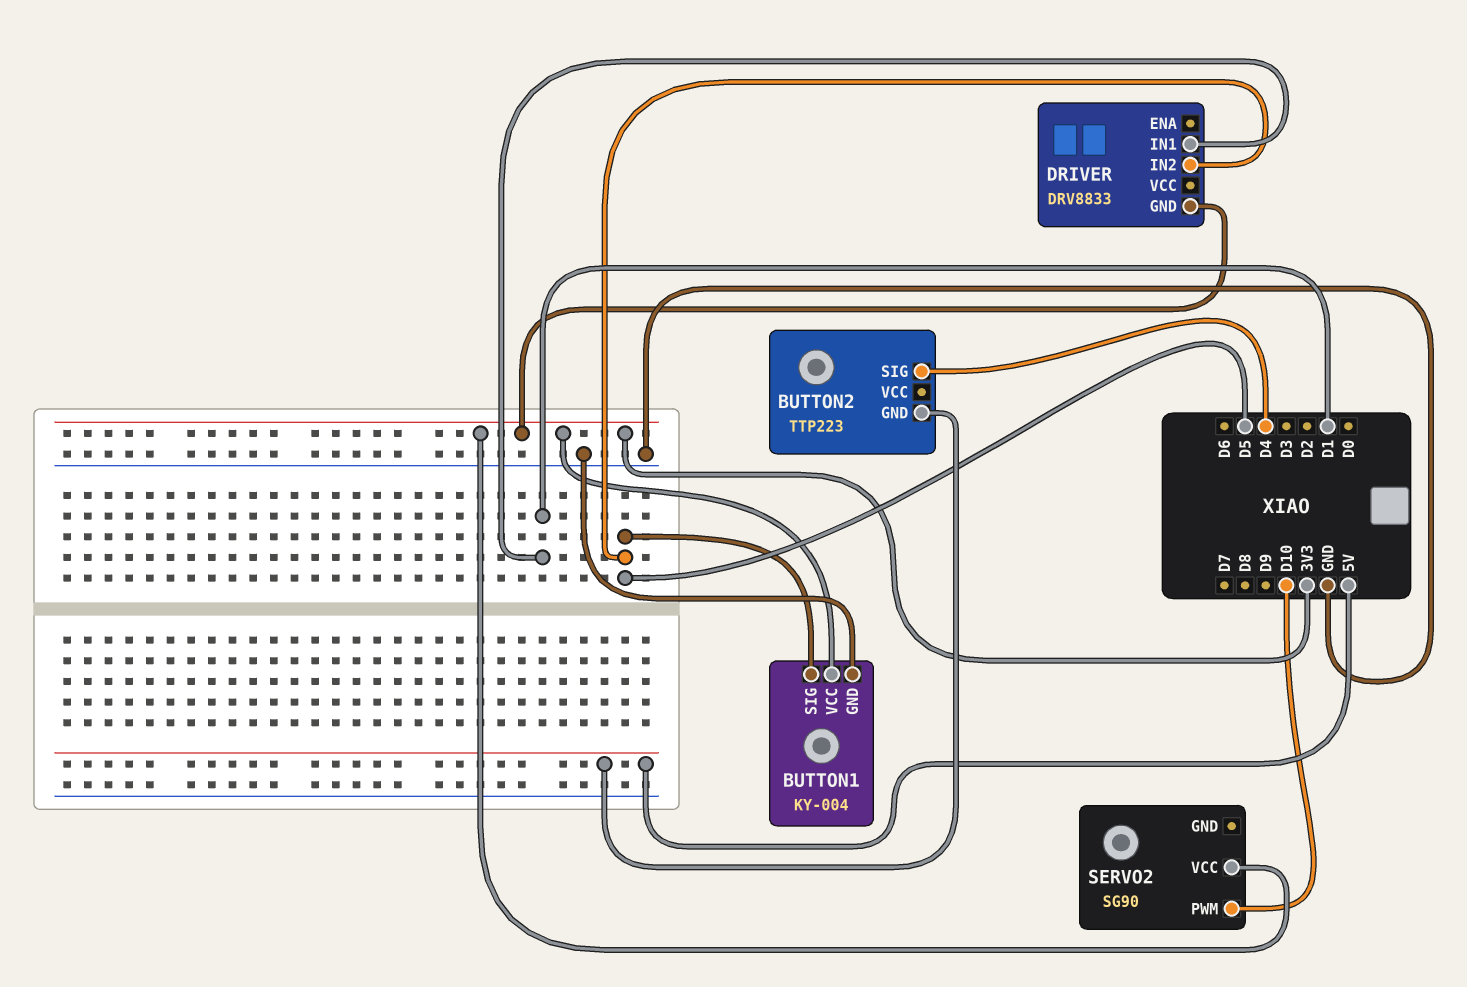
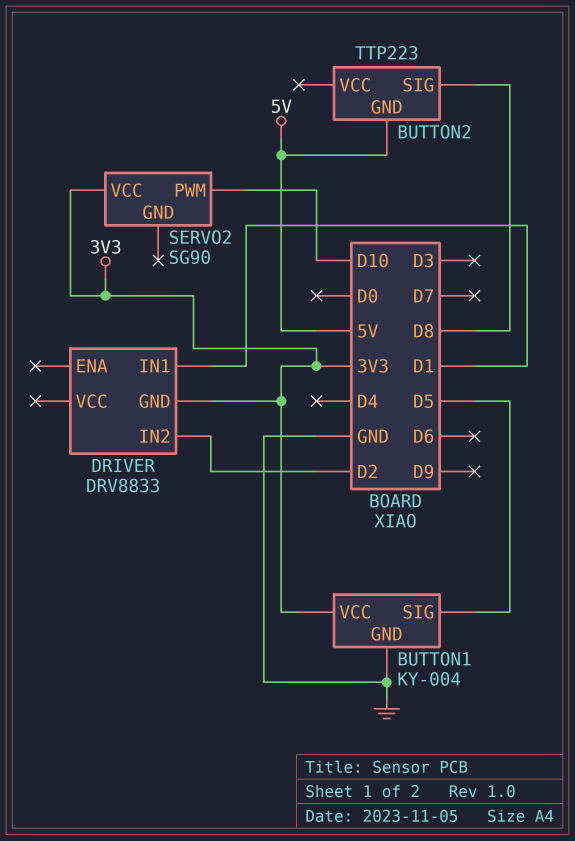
BUTTON2 pin SIG: D4 -> D8
DRIVER pin IN2: D5 -> D2

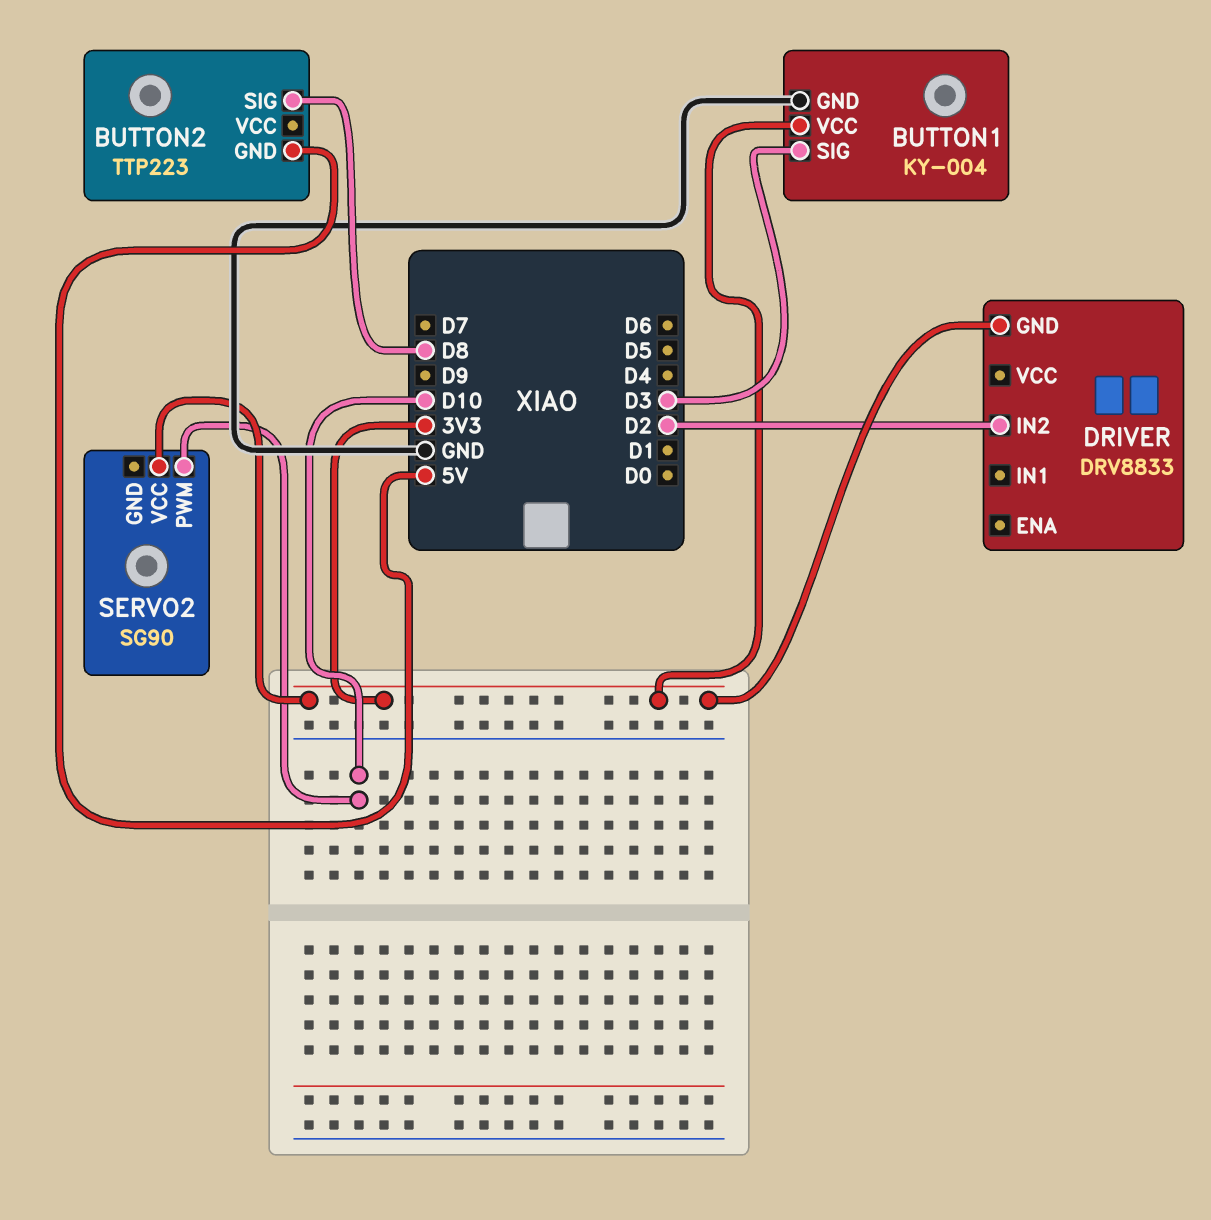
BUTTON1 pin SIG: D5 -> D3
DRIVER pin IN1: D1 -> none

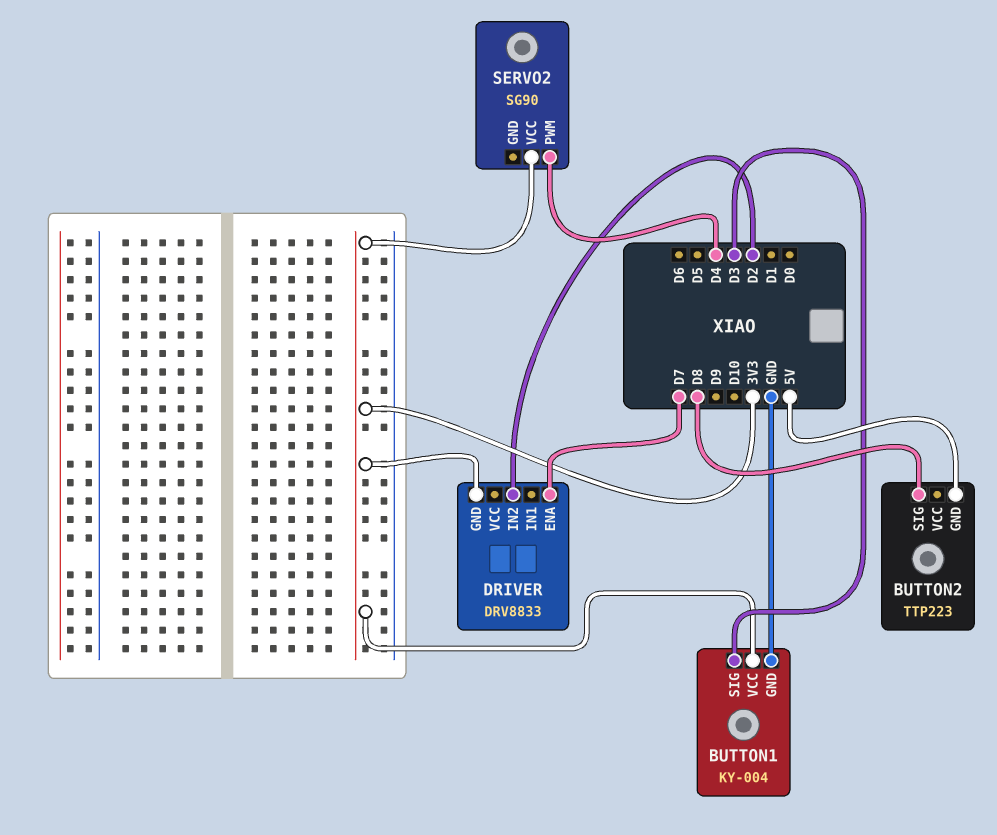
DRIVER pin ENA: none -> D7
SERVO2 pin PWM: D10 -> D4

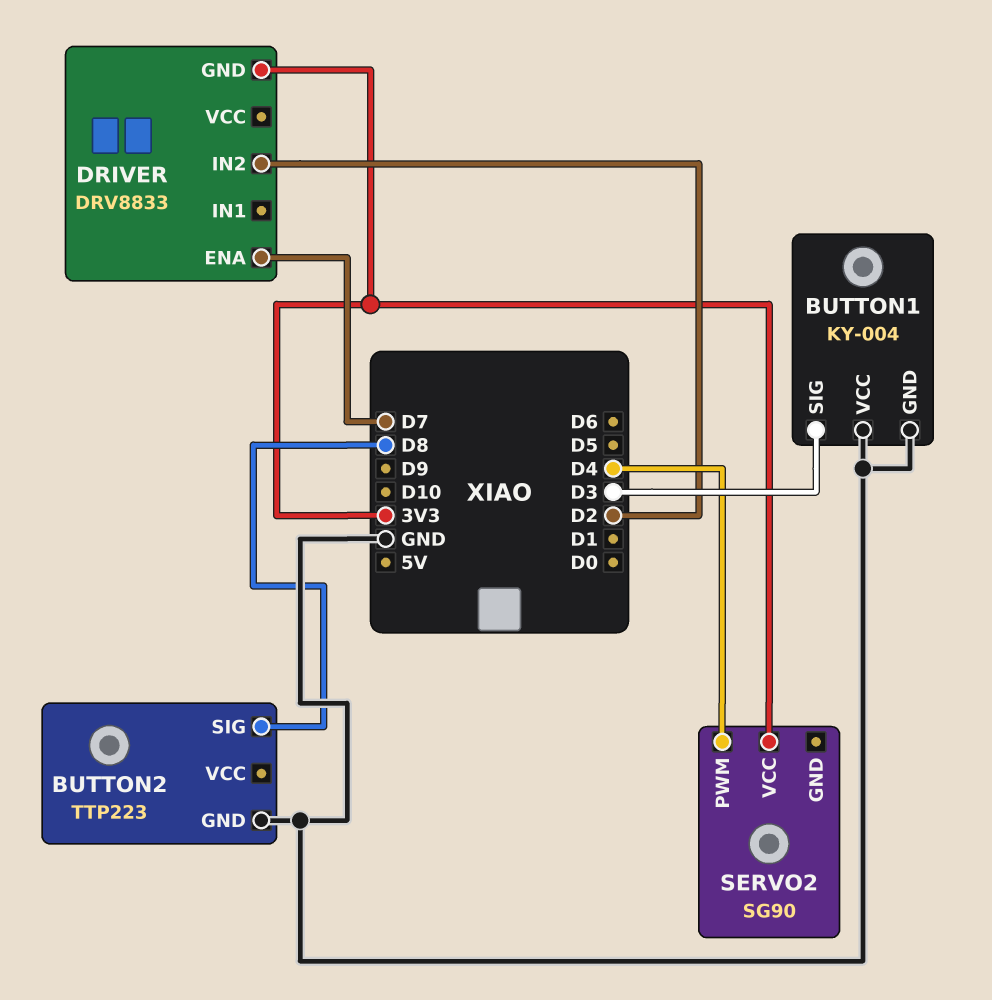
BUTTON1 pin VCC: 3V3 -> GND
BUTTON2 pin GND: 5V -> GND

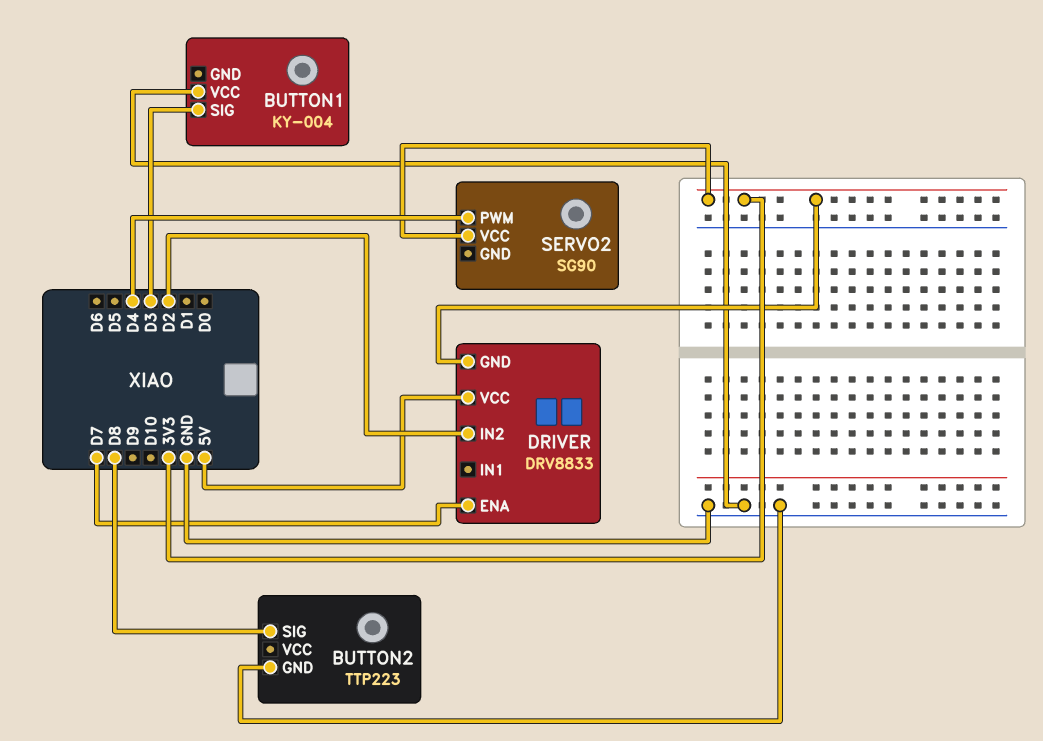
BUTTON1 pin GND: GND -> none
DRIVER pin VCC: none -> 5V

